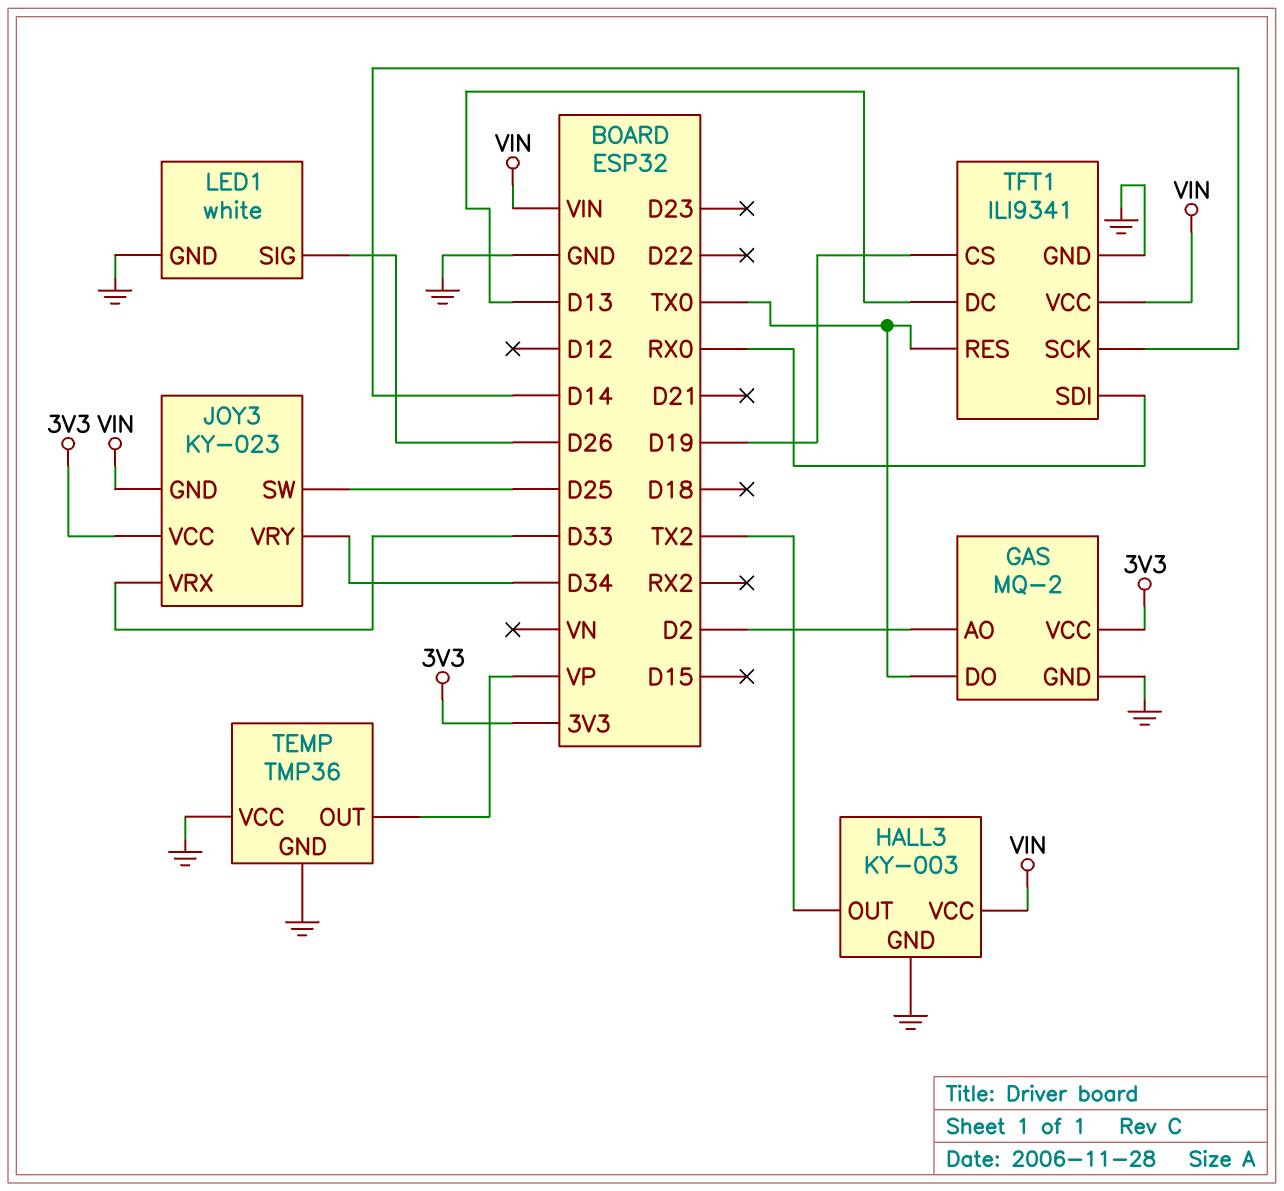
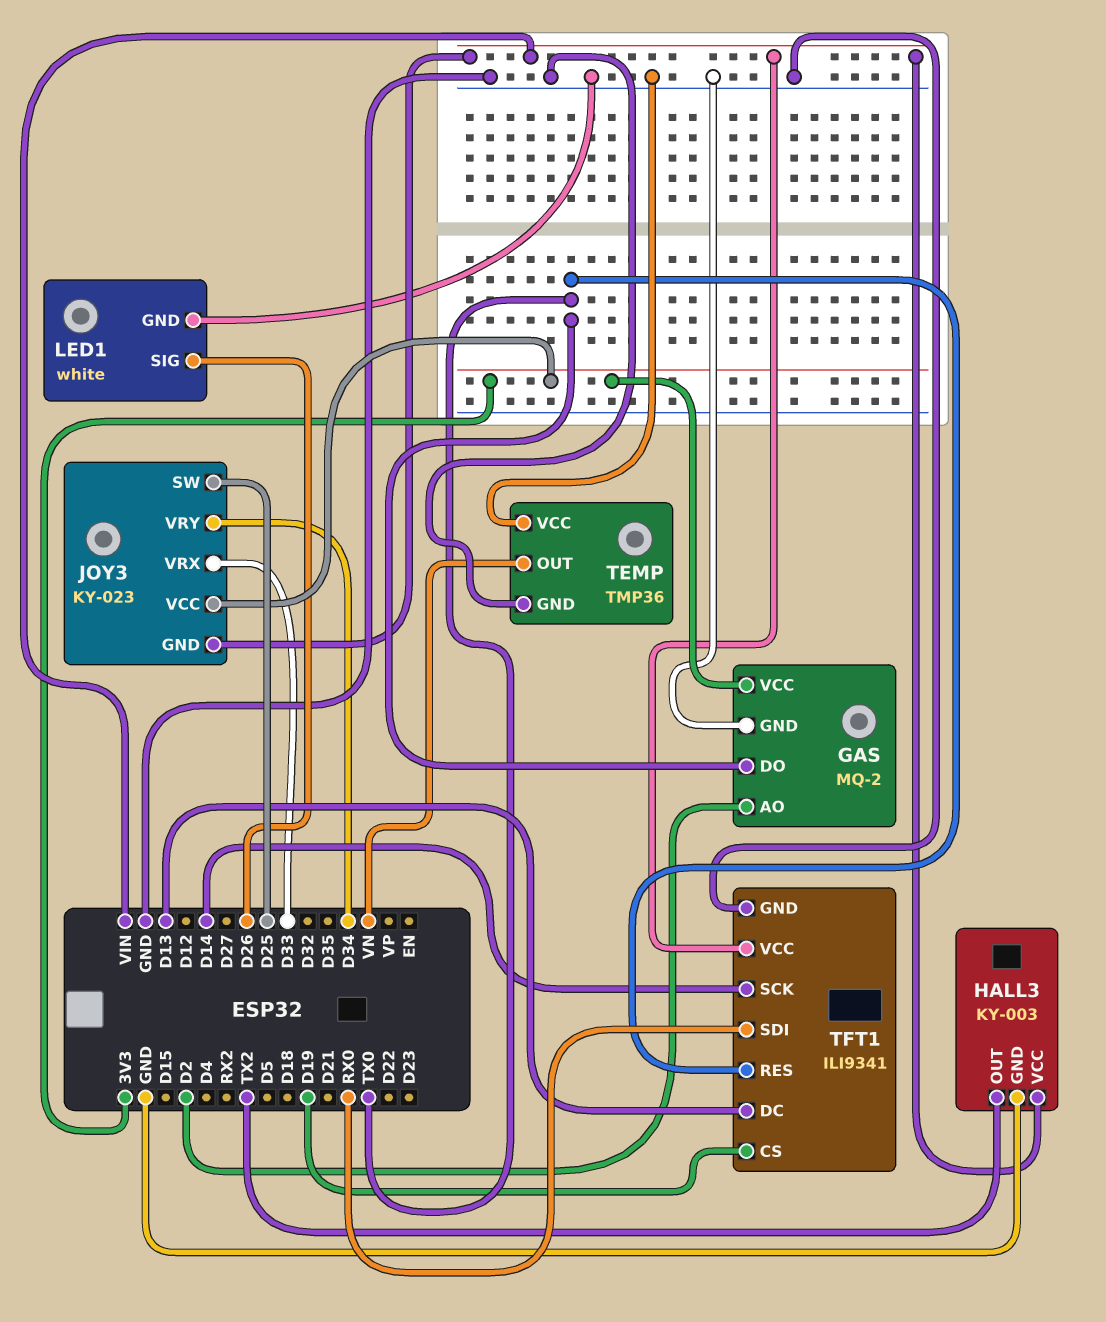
TEMP pin OUT: VP -> VN

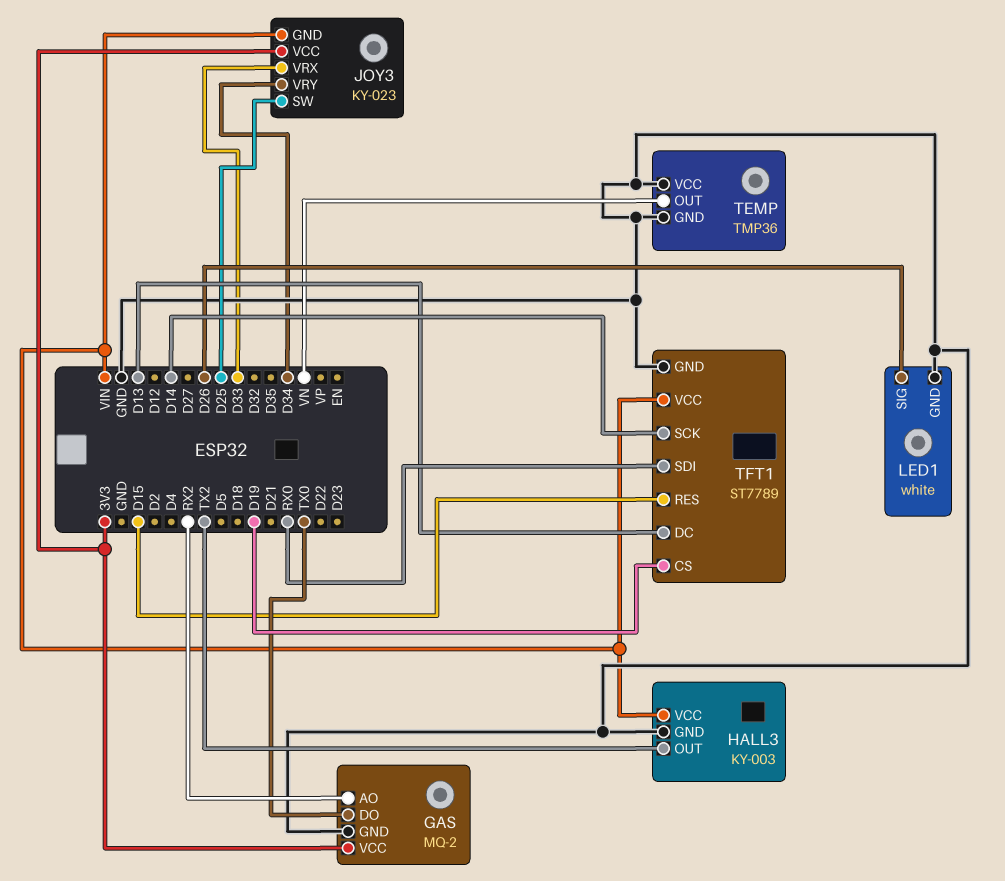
GAS pin AO: D2 -> RX2
TFT1: ILI9341 -> ST7789
TFT1 pin RES: TX0 -> D15

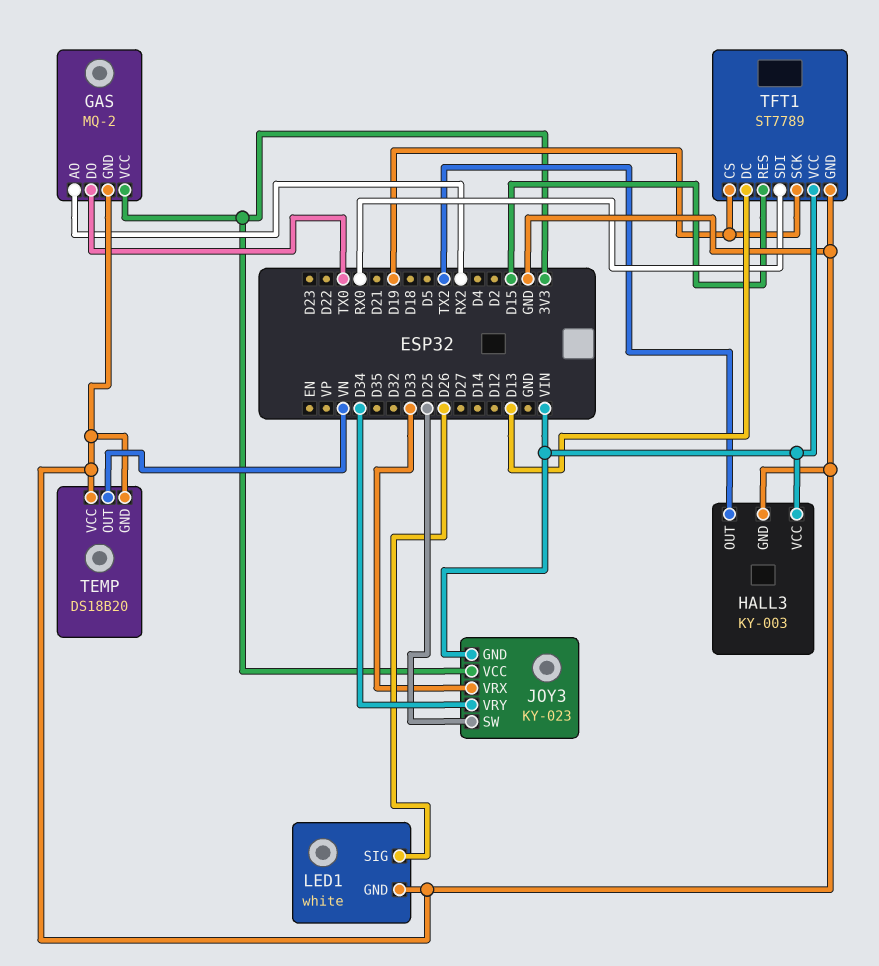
TEMP: TMP36 -> DS18B20
TFT1 pin SCK: D14 -> D19

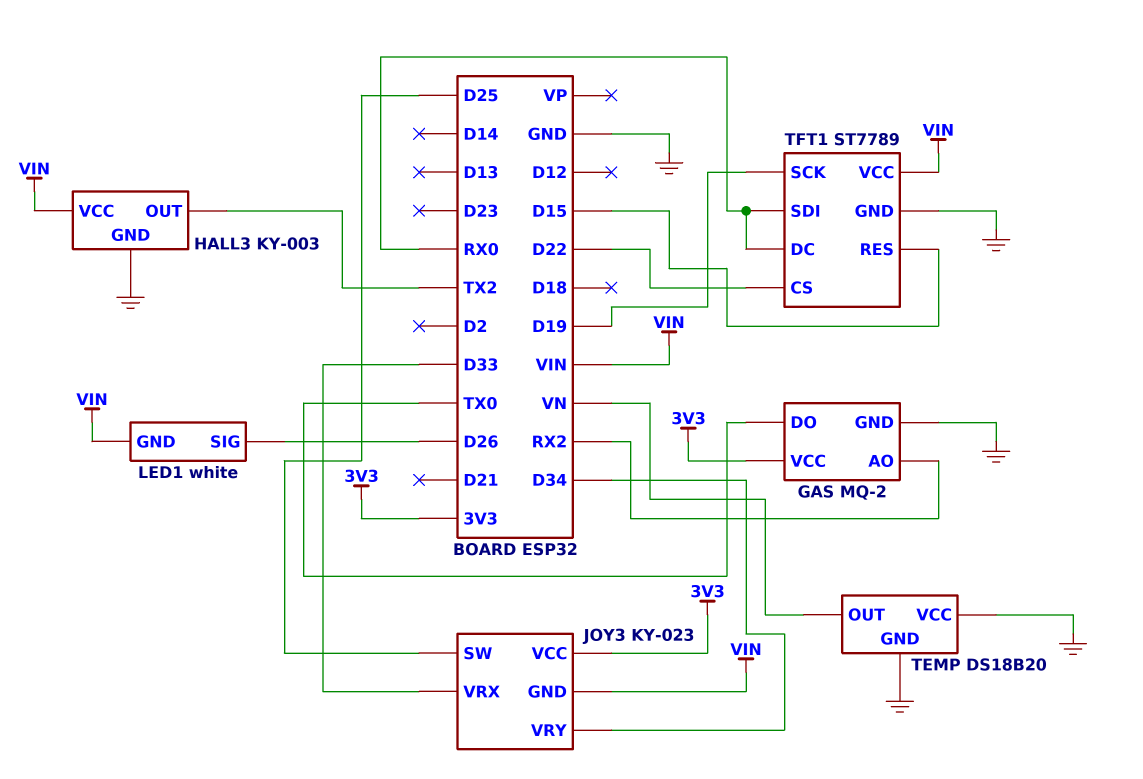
LED1 pin GND: GND -> VIN
TFT1 pin CS: D19 -> D22
TFT1 pin DC: D13 -> RX0

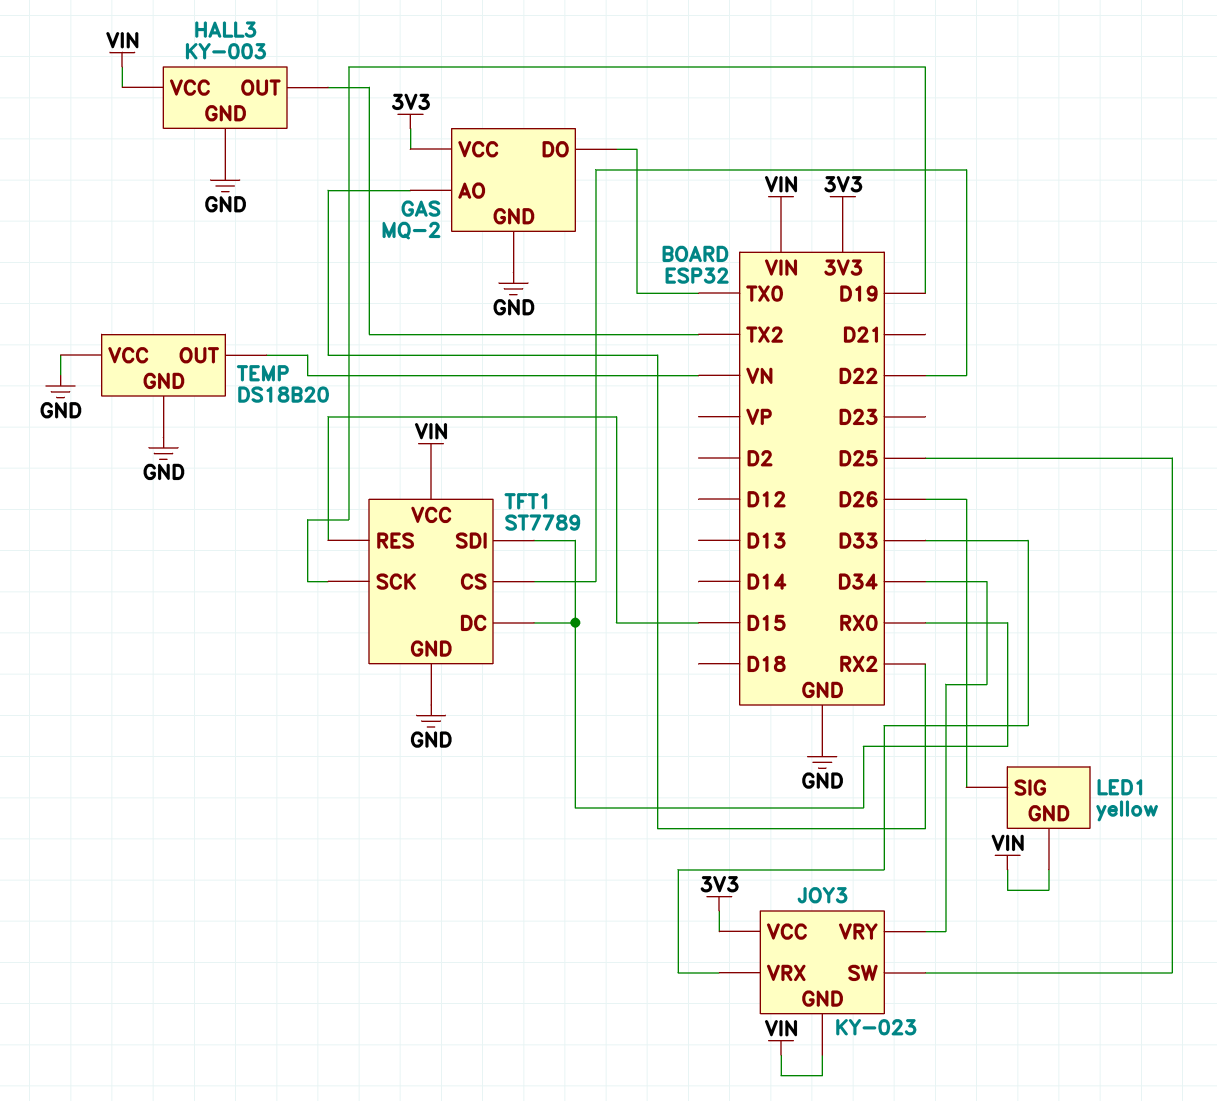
LED1: white -> yellow

